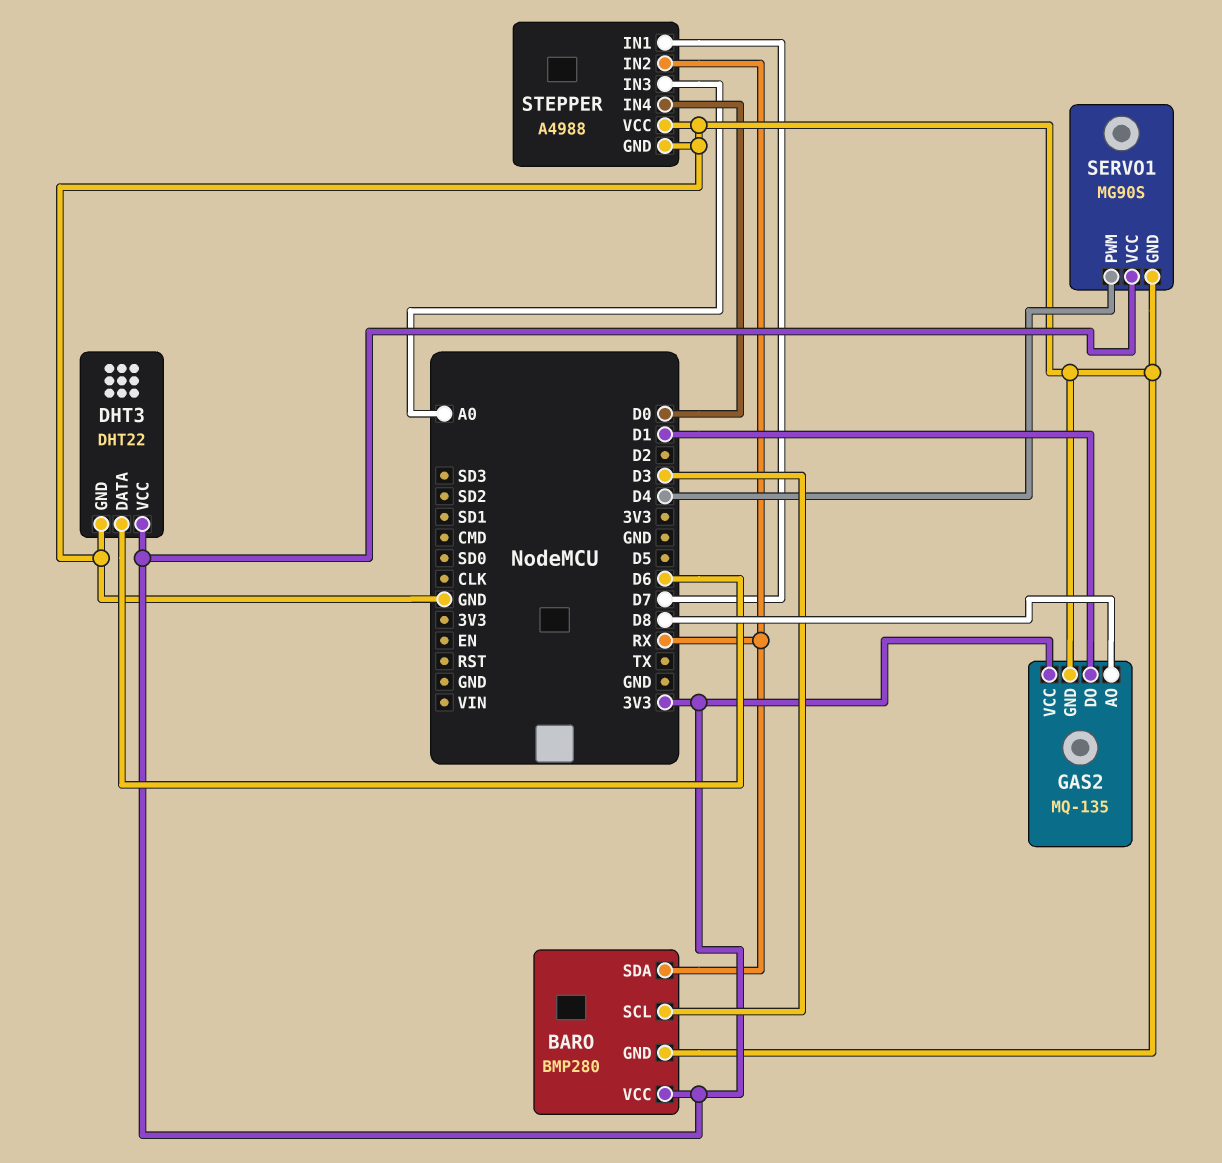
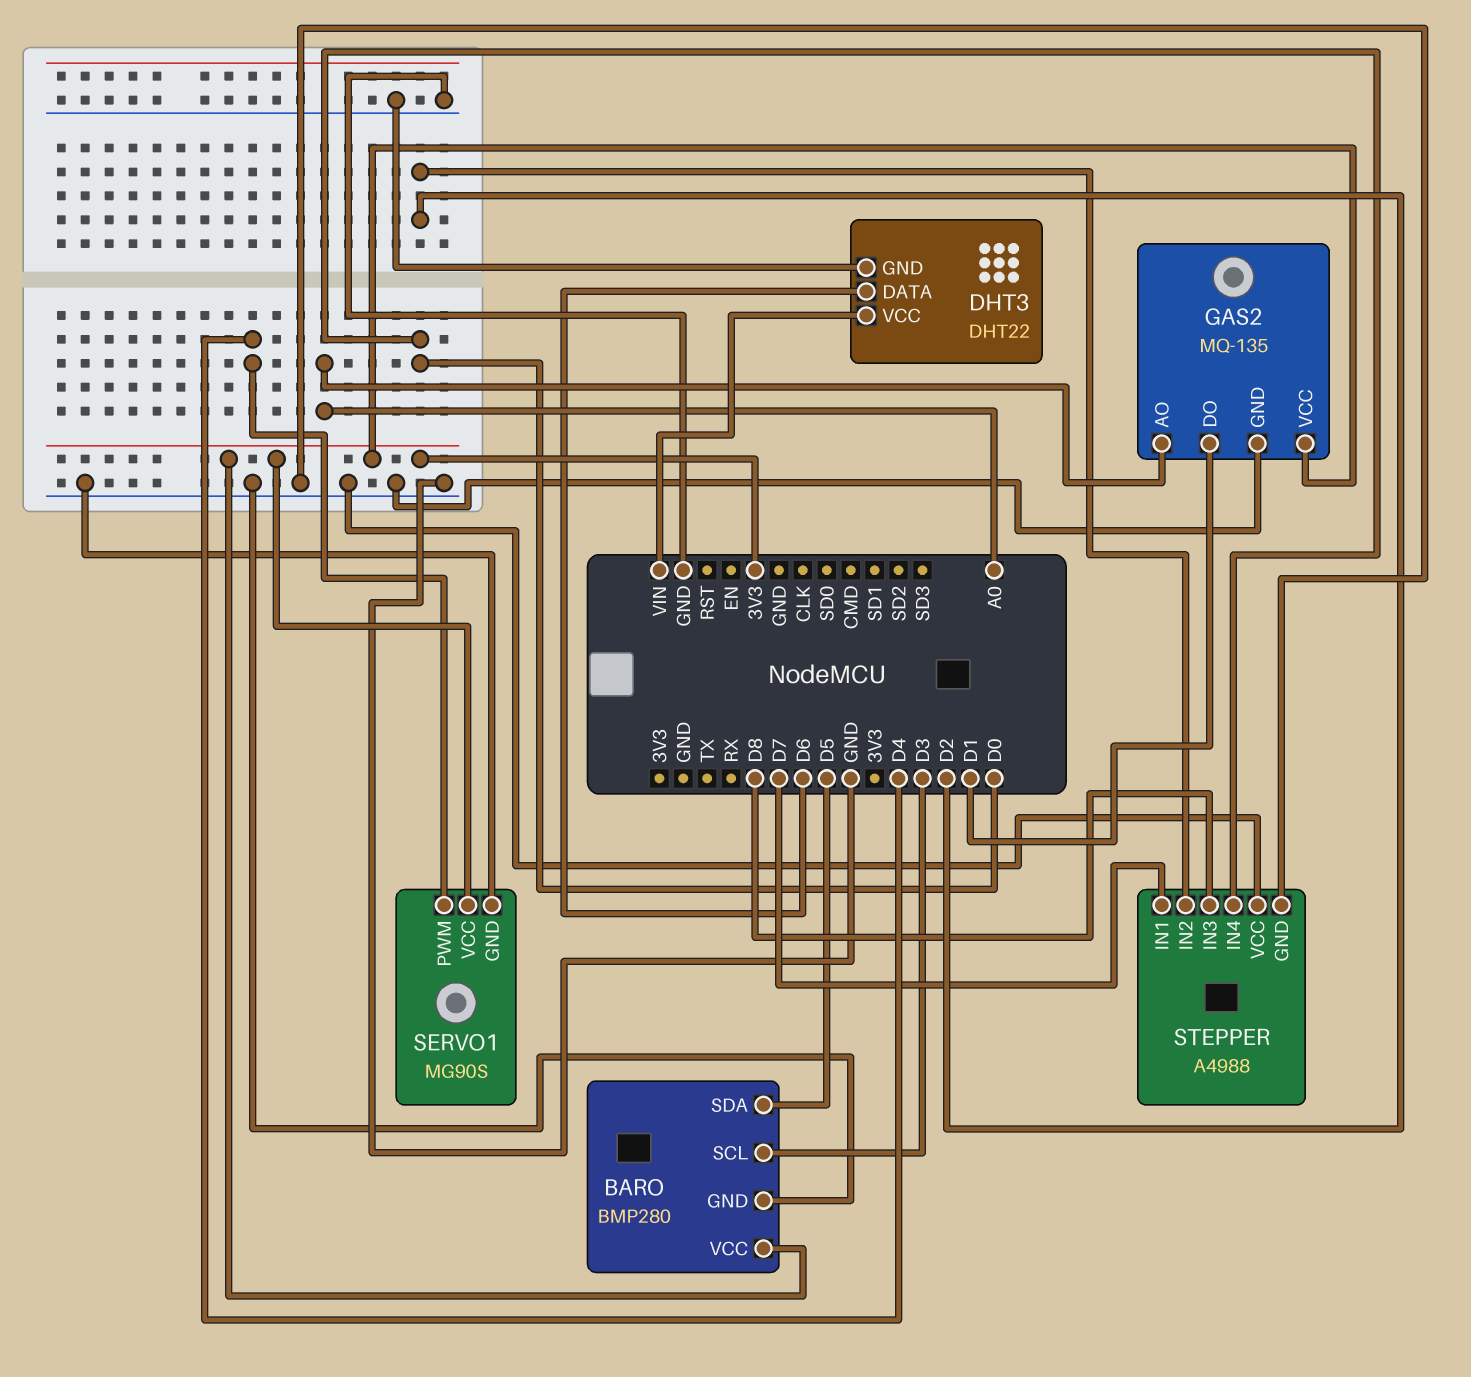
BARO pin SDA: RX -> D5
DHT3 pin VCC: 3V3 -> VIN
GAS2 pin AO: D8 -> A0
STEPPER pin IN2: RX -> D2
STEPPER pin IN3: A0 -> D8

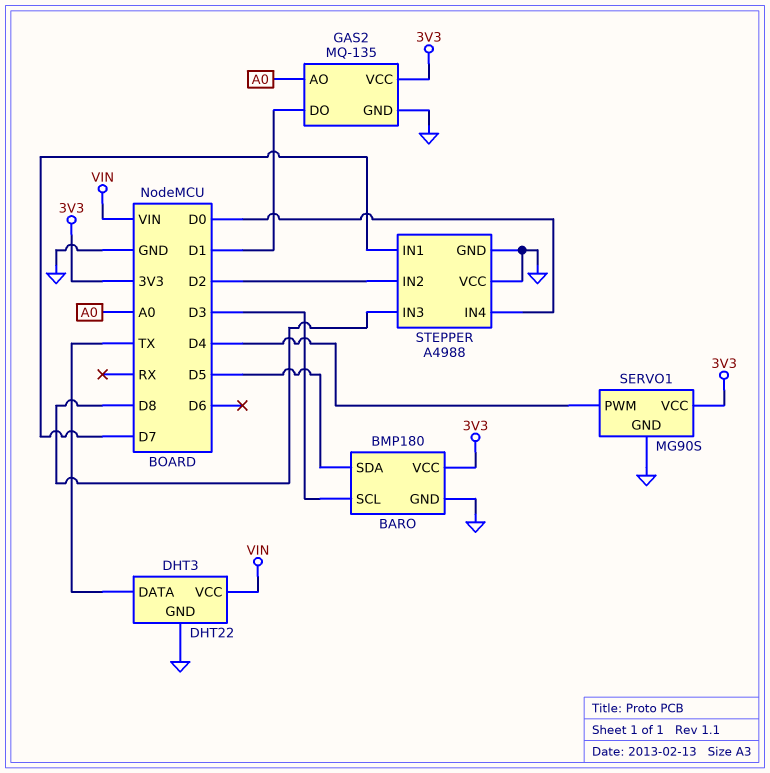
BARO: BMP280 -> BMP180
DHT3 pin DATA: D6 -> TX

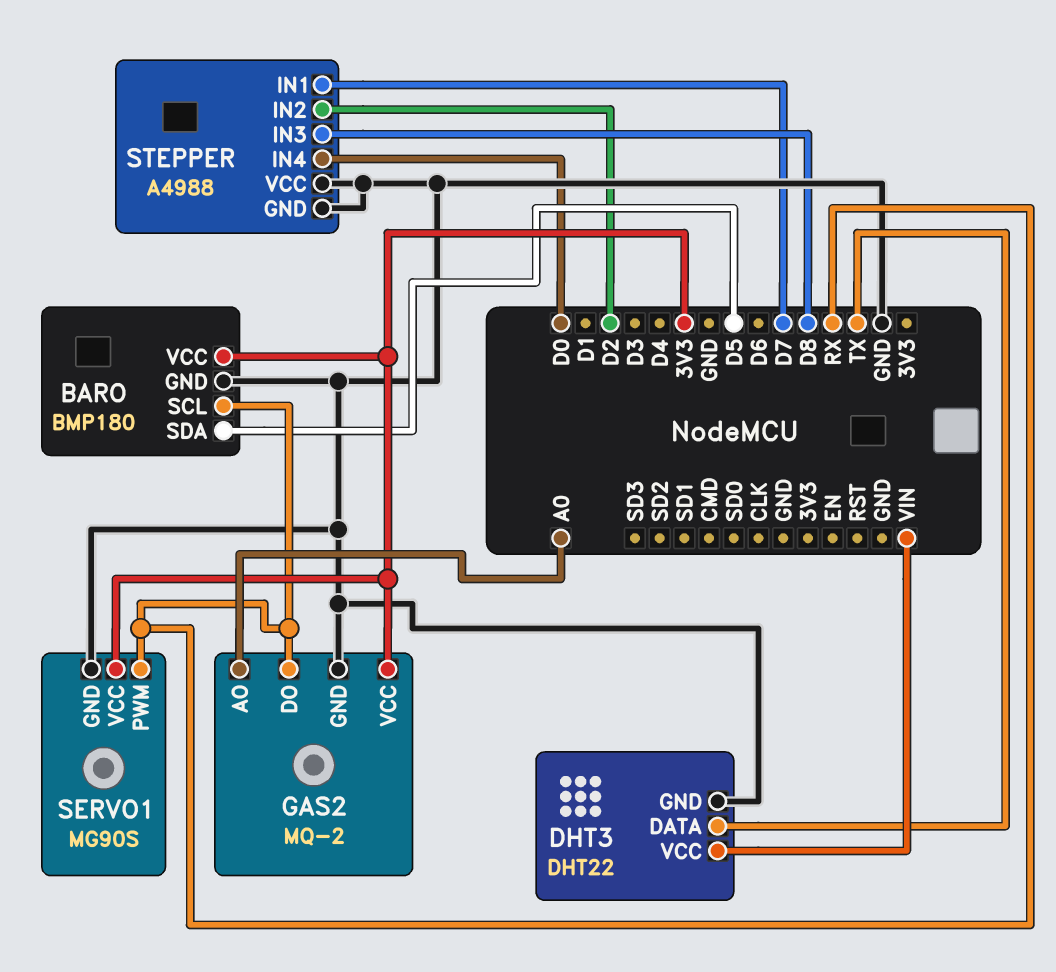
BARO pin SCL: D3 -> RX
GAS2: MQ-135 -> MQ-2
GAS2 pin DO: D1 -> RX
SERVO1 pin PWM: D4 -> RX

